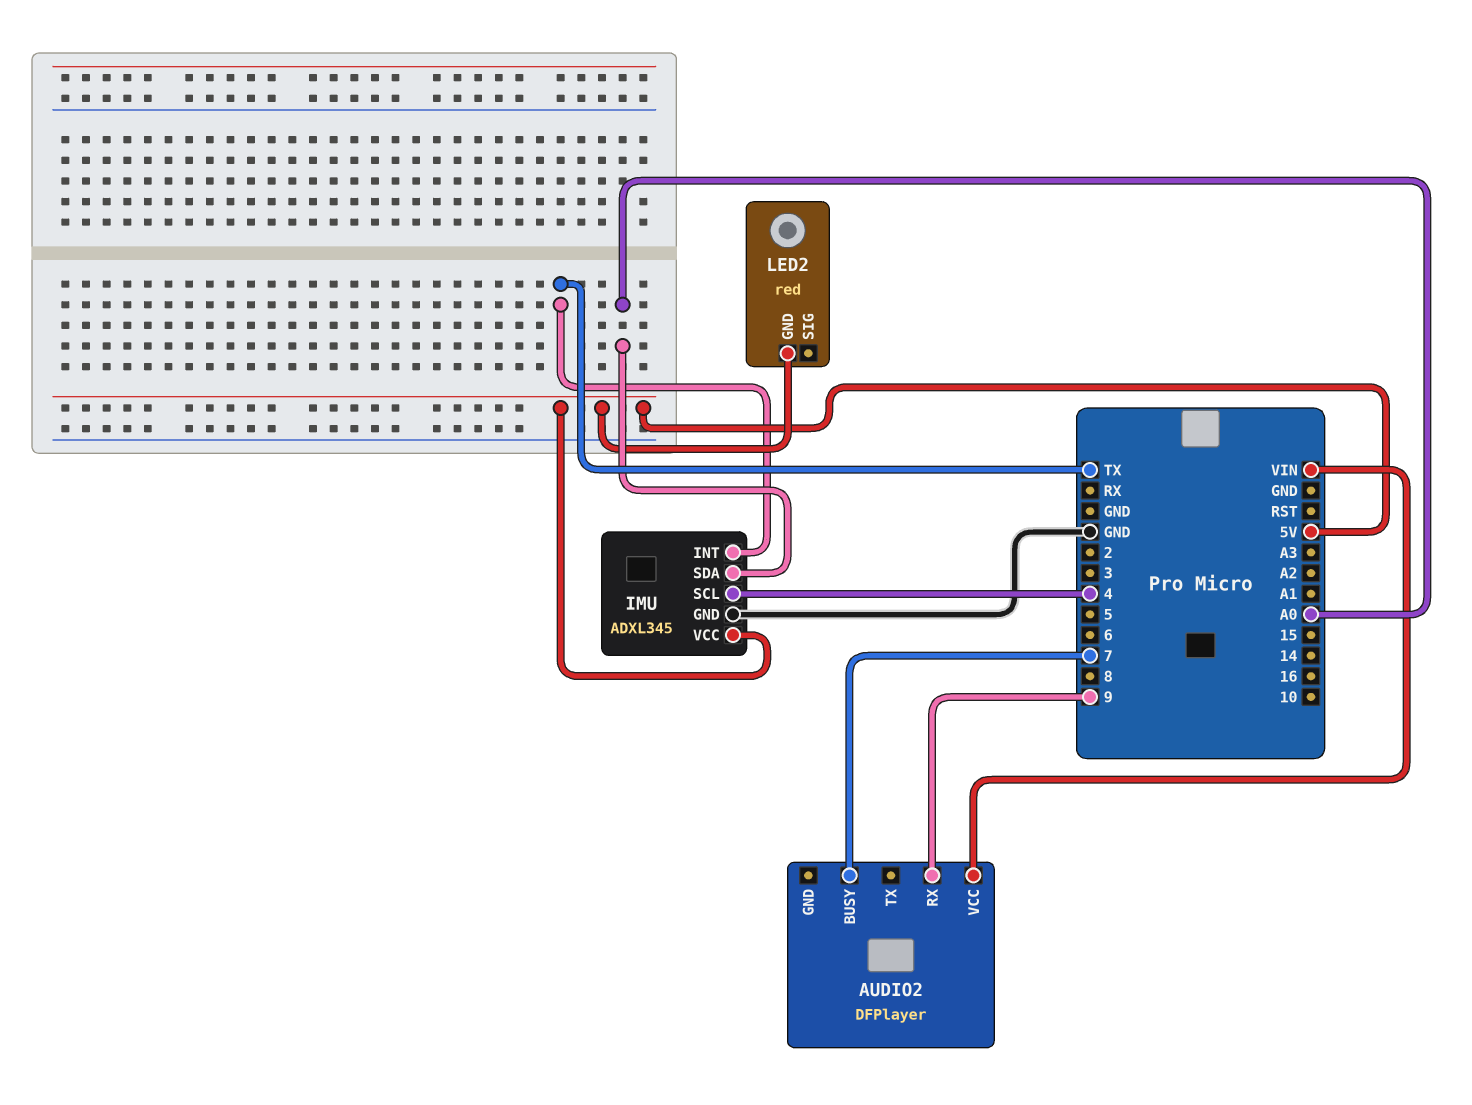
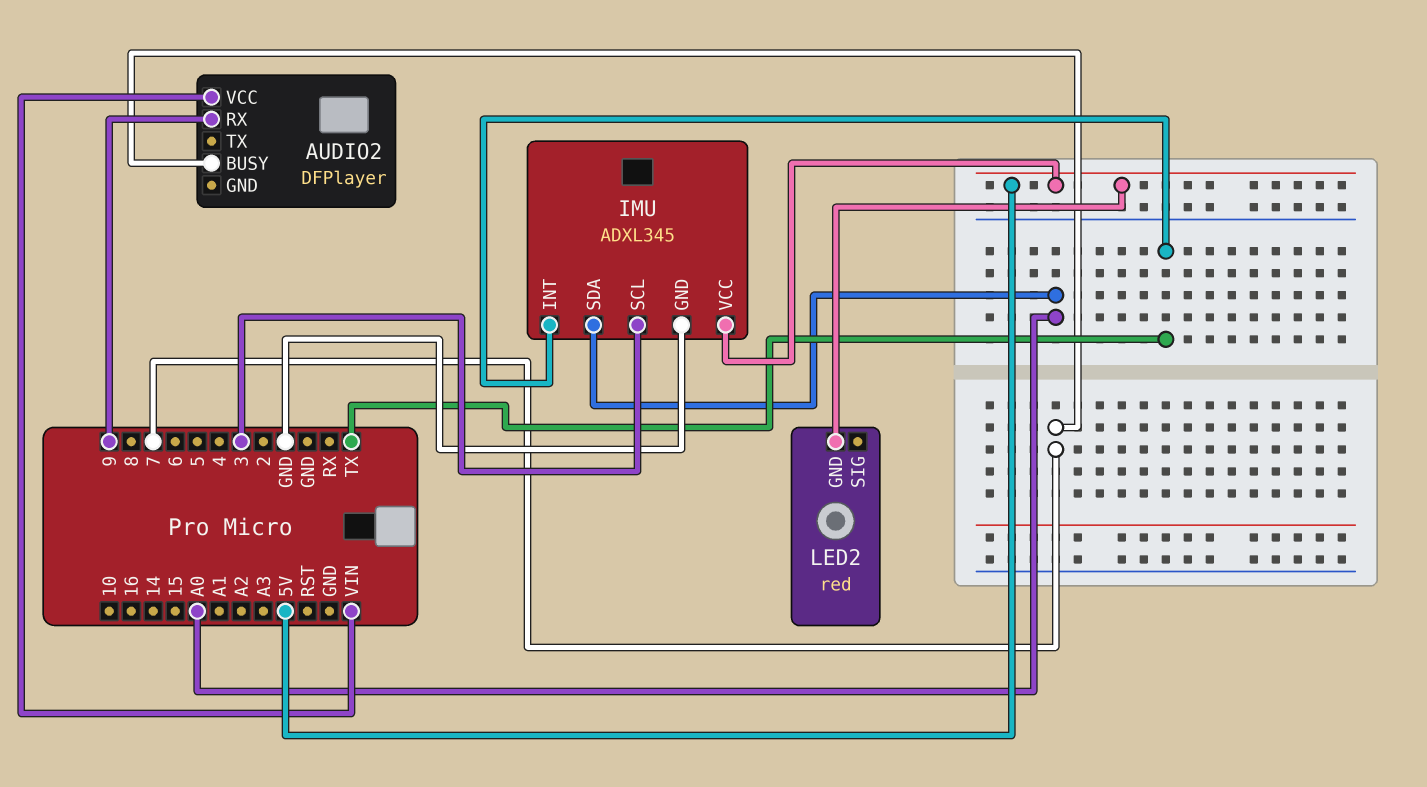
IMU pin SCL: 4 -> 3

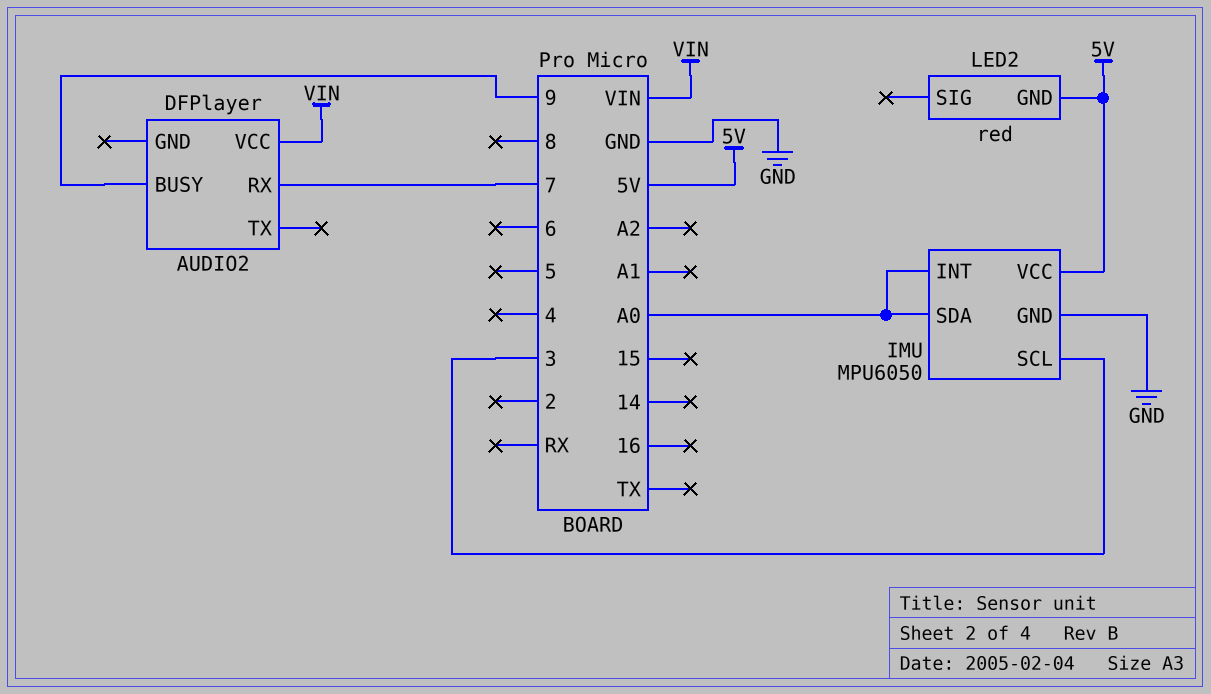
AUDIO2 pin BUSY: 7 -> 9
AUDIO2 pin RX: 9 -> 7
IMU: ADXL345 -> MPU6050
IMU pin INT: TX -> A0

